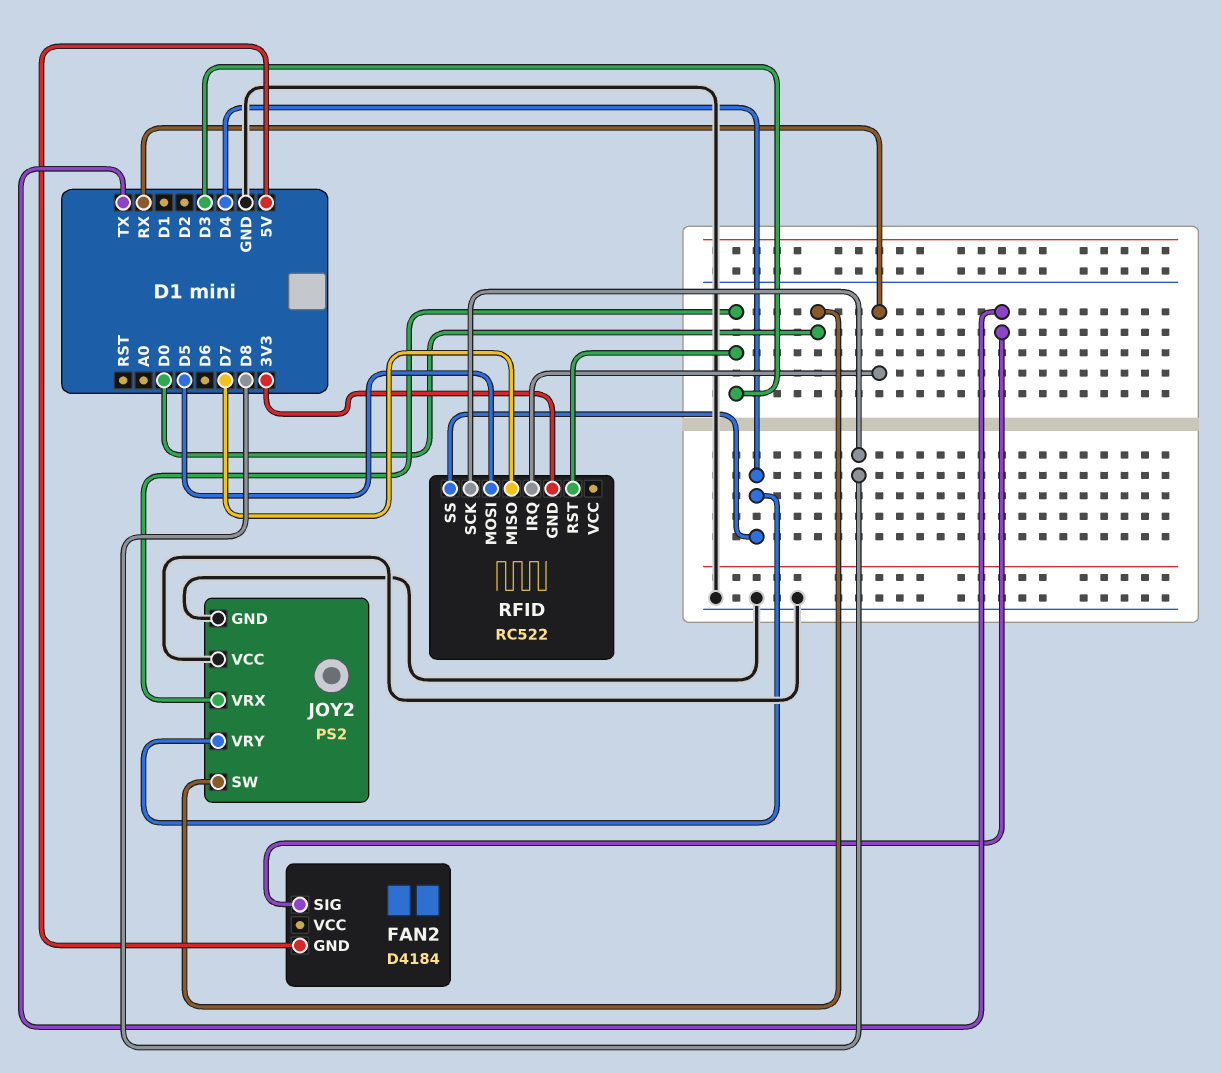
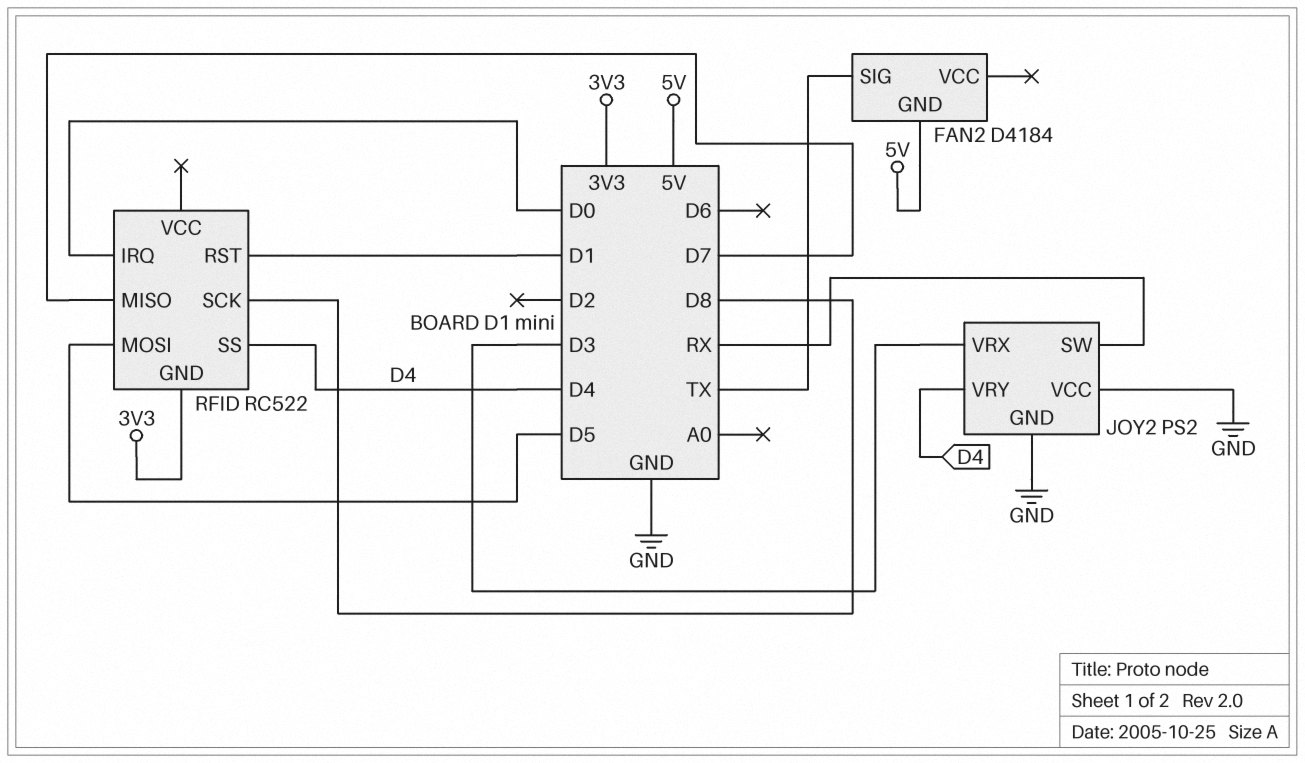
JOY2 pin SW: D0 -> RX
RFID pin IRQ: RX -> D0
RFID pin RST: D3 -> D1

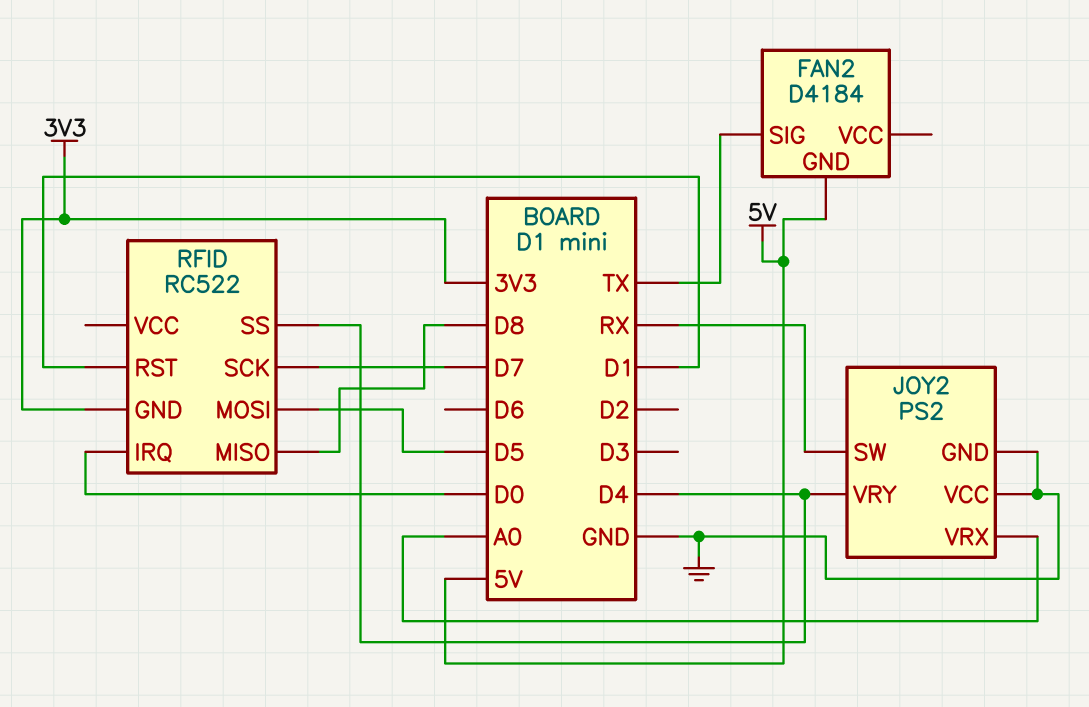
JOY2 pin VRX: D3 -> A0
RFID pin MISO: D7 -> D8
RFID pin SCK: D8 -> D7

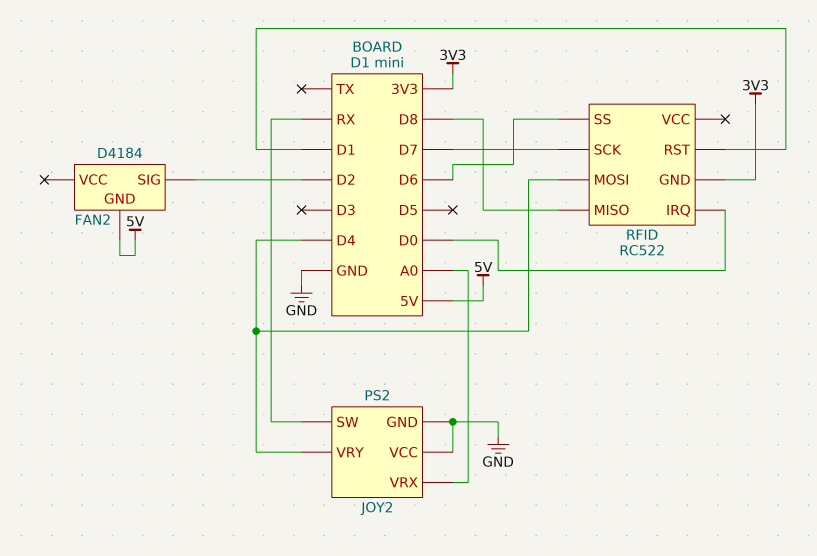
FAN2 pin SIG: TX -> D2
RFID pin MOSI: D5 -> D4
RFID pin SS: D4 -> D6

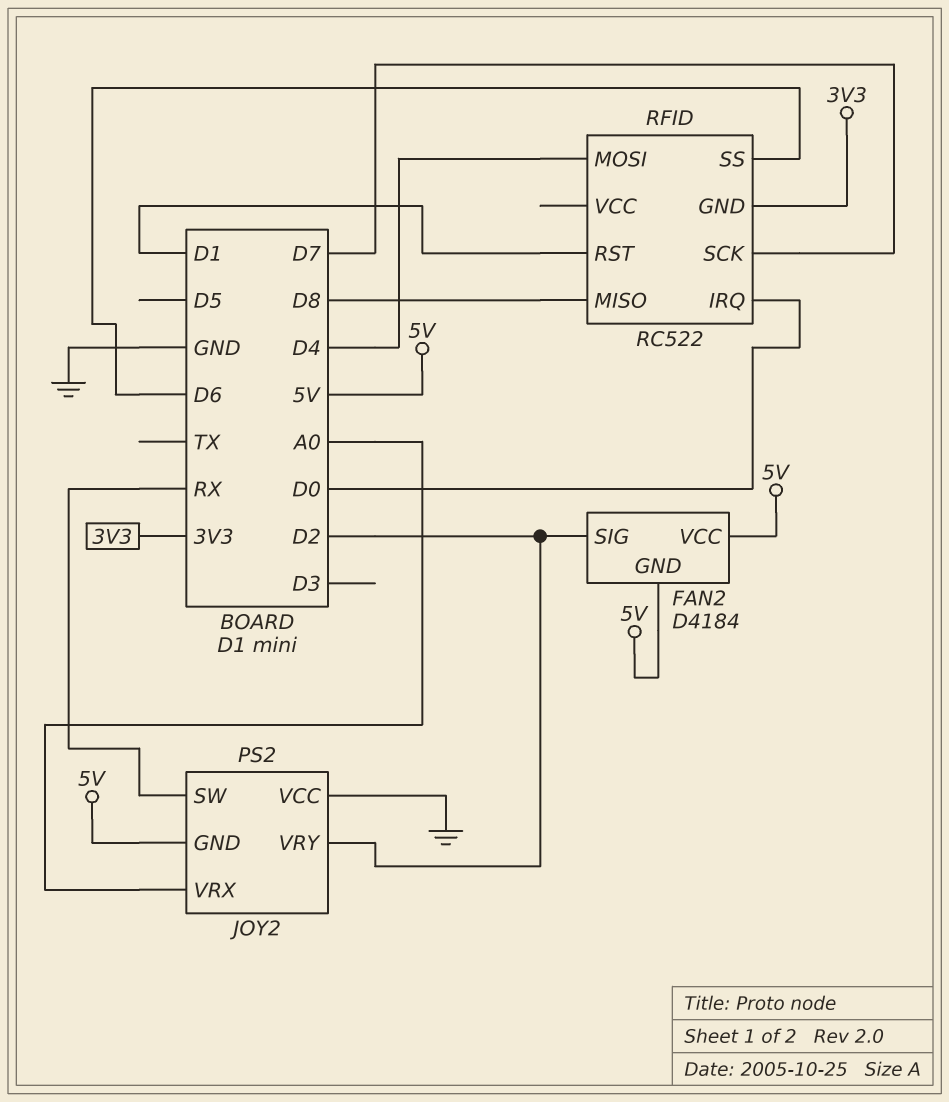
FAN2 pin VCC: none -> 5V
JOY2 pin GND: GND -> 5V
JOY2 pin VRY: D4 -> D2

